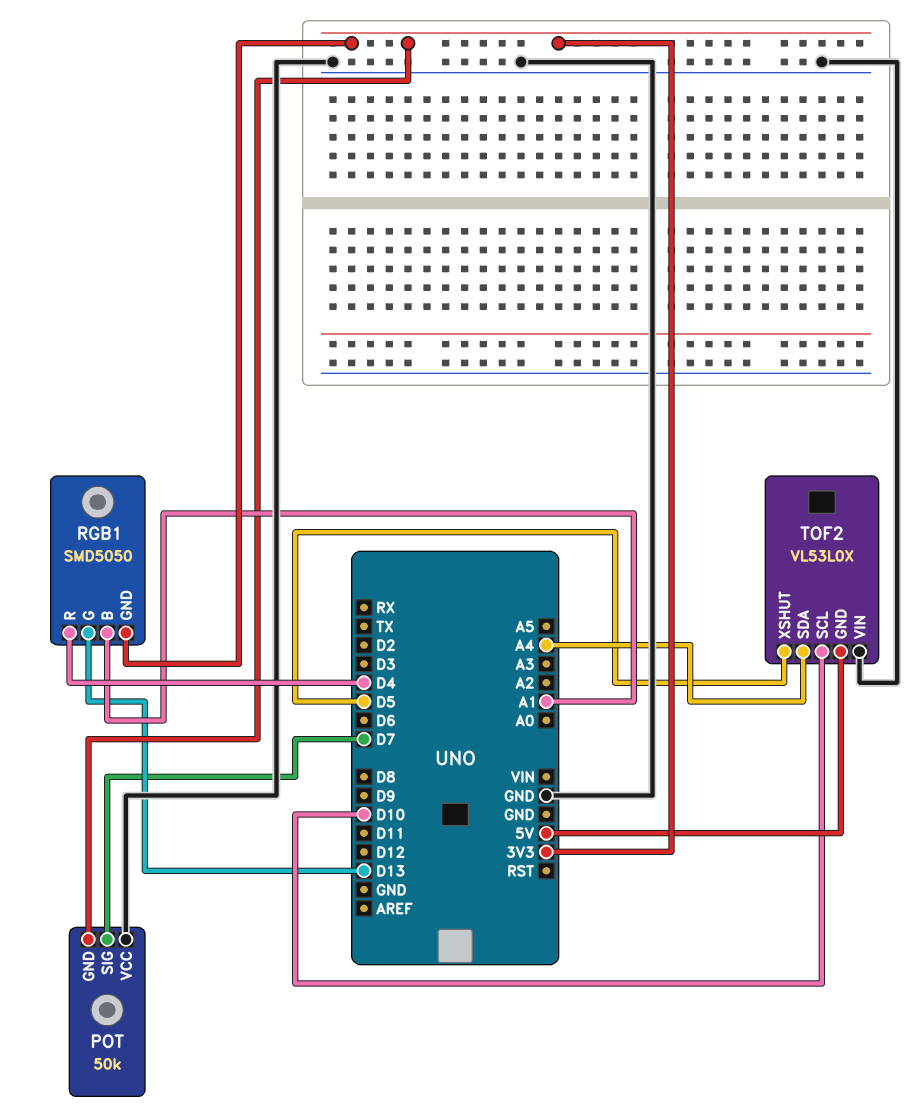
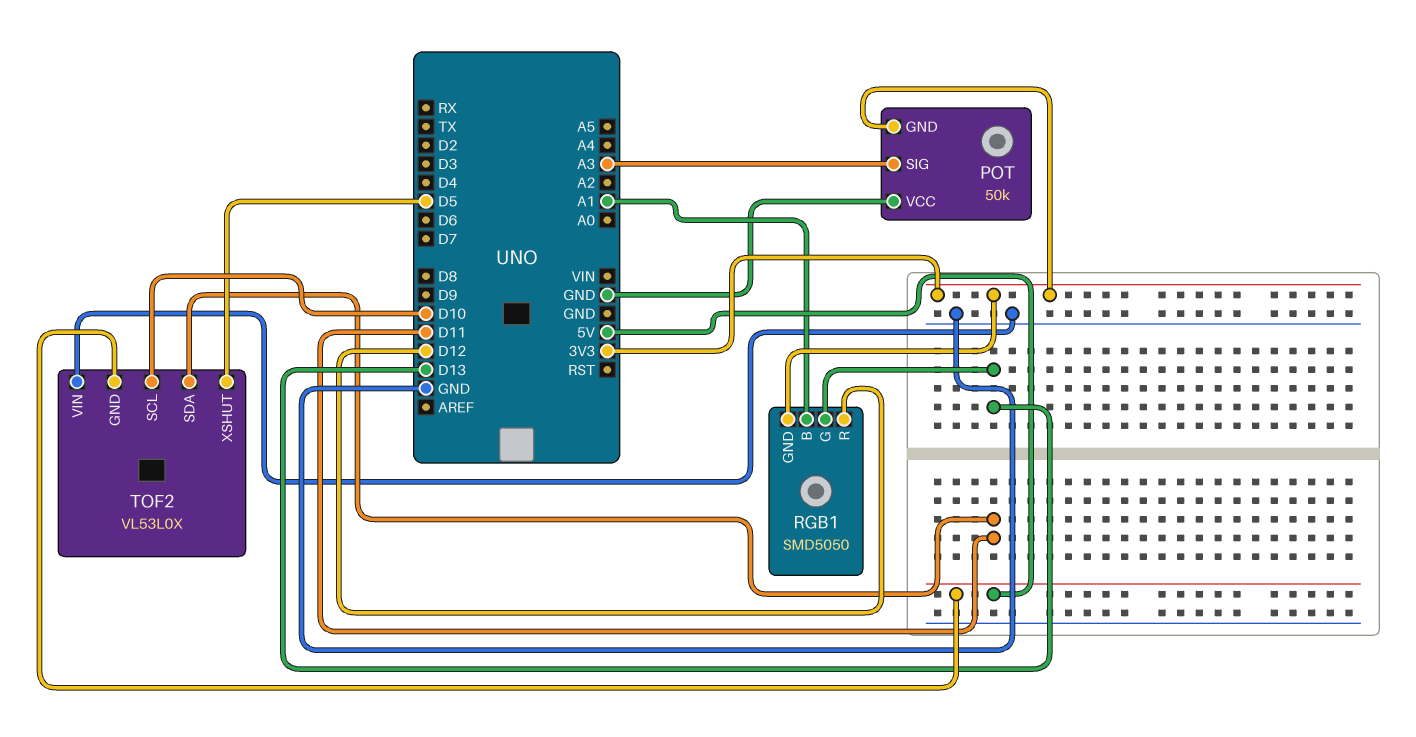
POT pin SIG: D7 -> A3
RGB1 pin R: D4 -> D12
TOF2 pin SDA: A4 -> D11

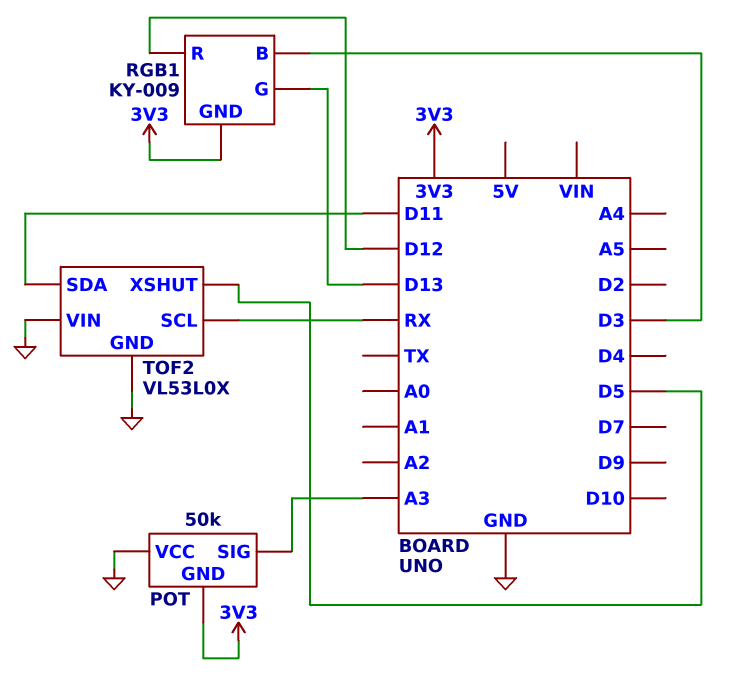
RGB1: SMD5050 -> KY-009
RGB1 pin B: A1 -> D3
TOF2 pin GND: 5V -> GND
TOF2 pin SCL: D10 -> RX

